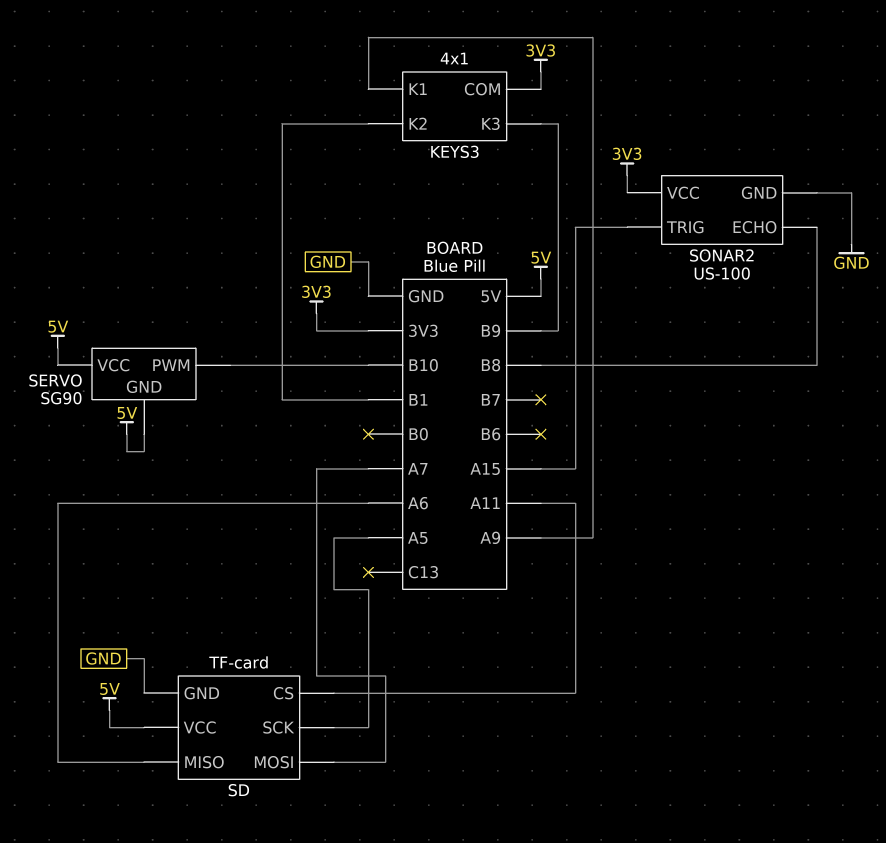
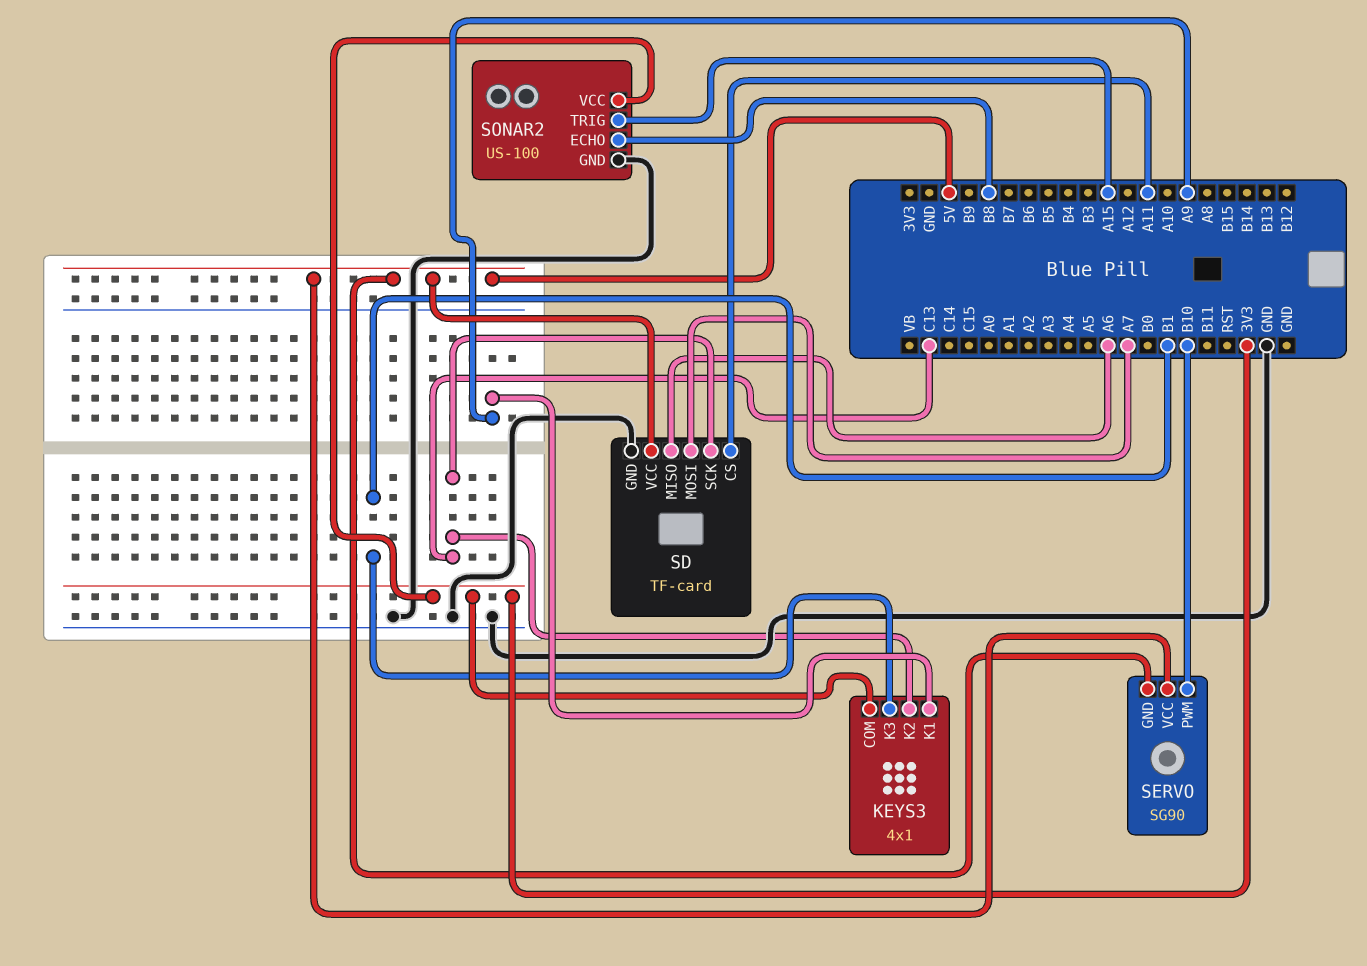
KEYS3 pin K2: B1 -> C13
KEYS3 pin K3: B9 -> B1
SD pin SCK: A5 -> C13

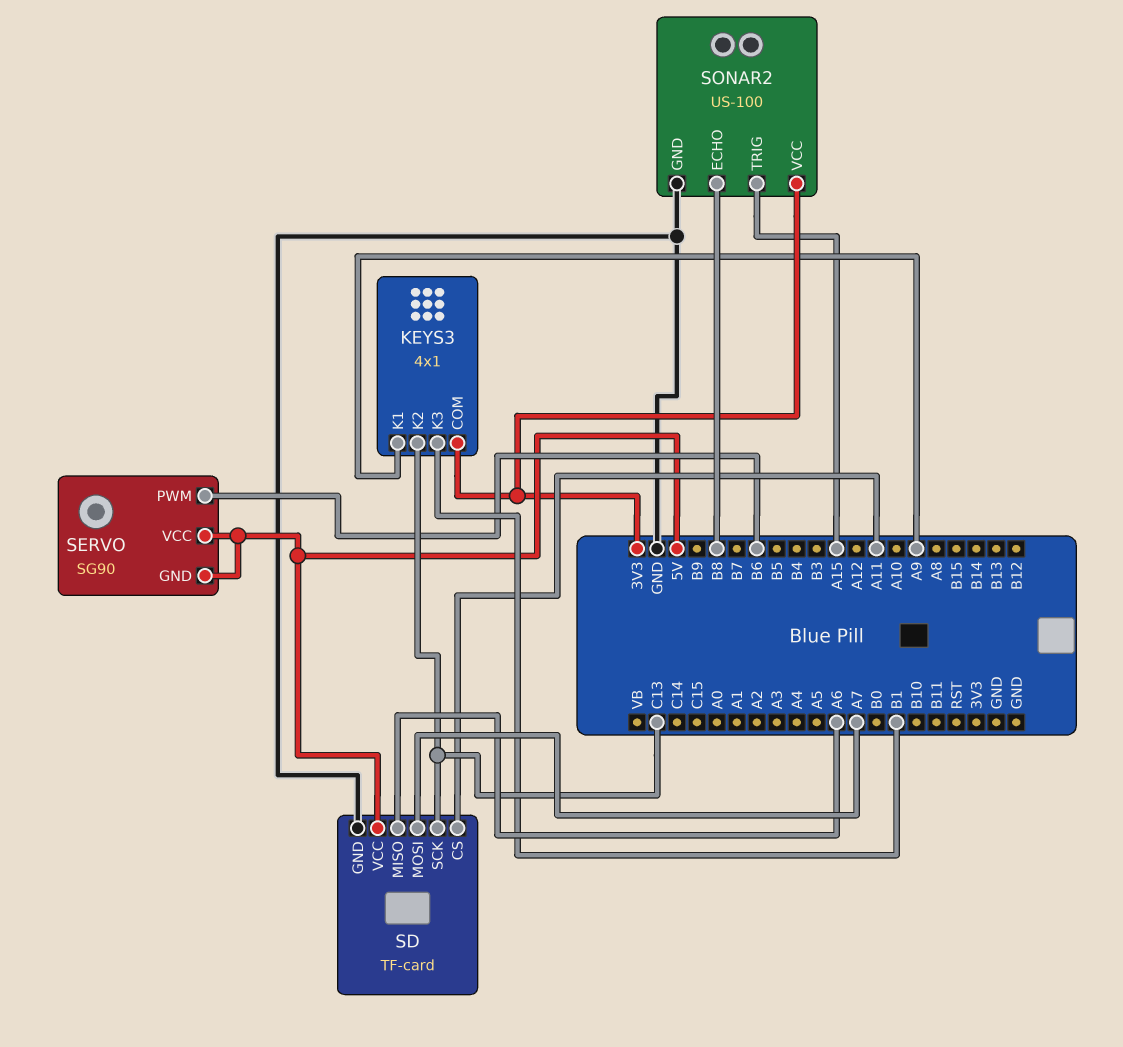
SERVO pin PWM: B10 -> B6

